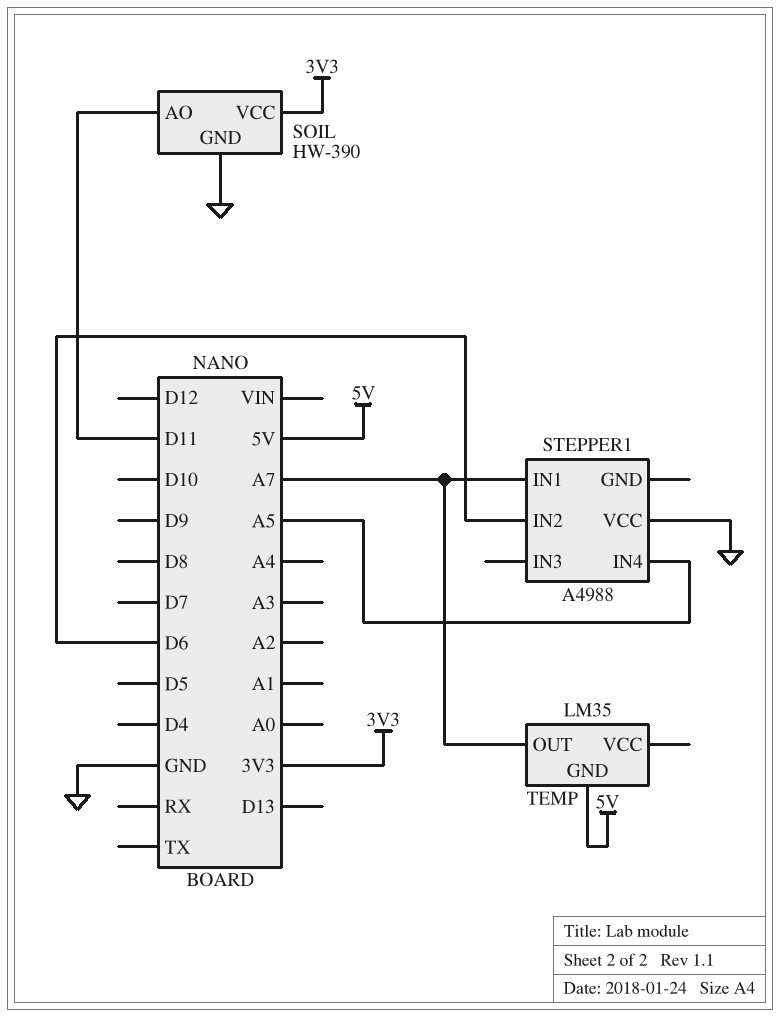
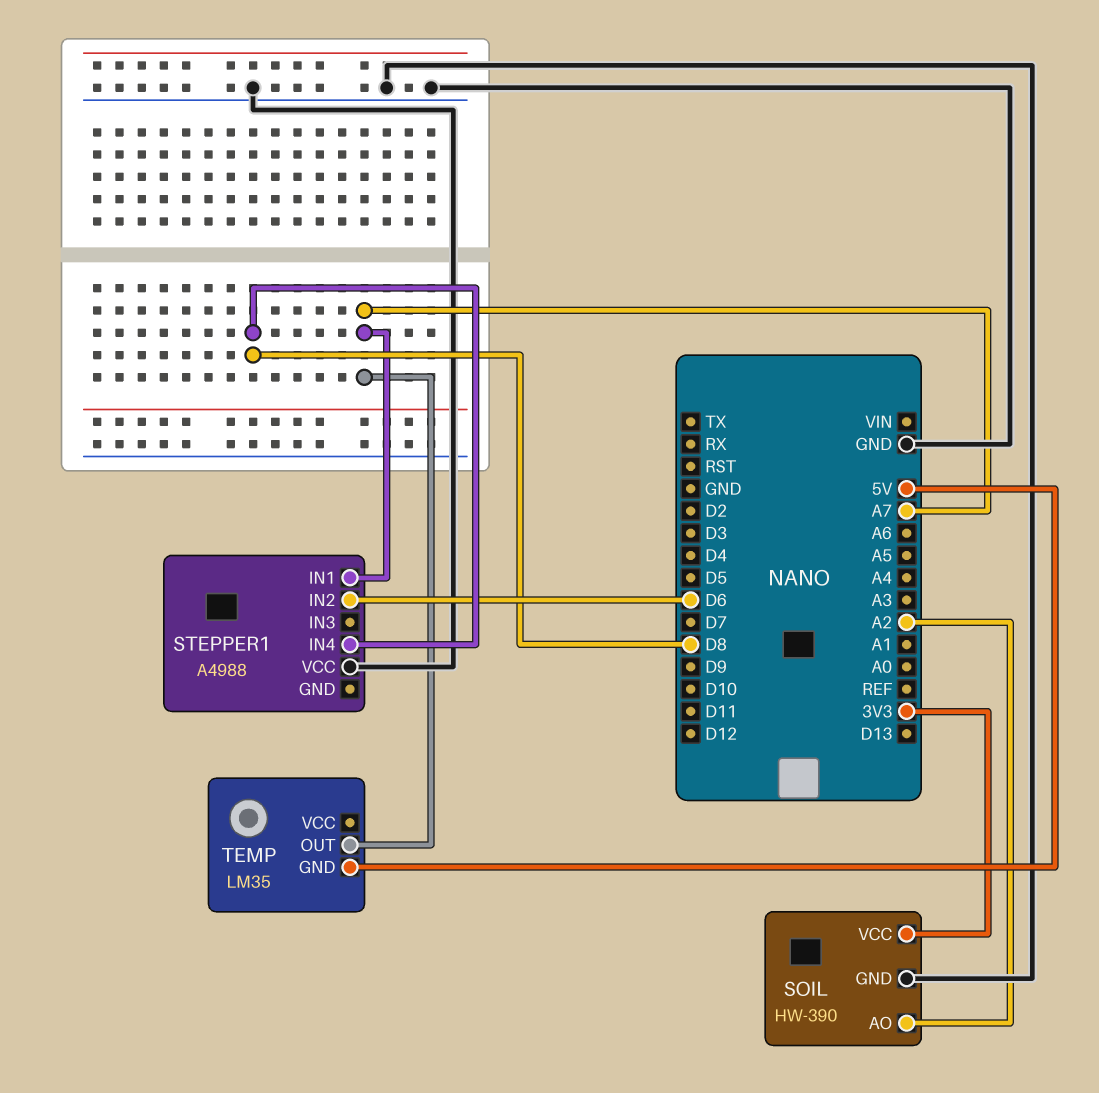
SOIL pin AO: D11 -> A2
STEPPER1 pin IN4: A5 -> D8

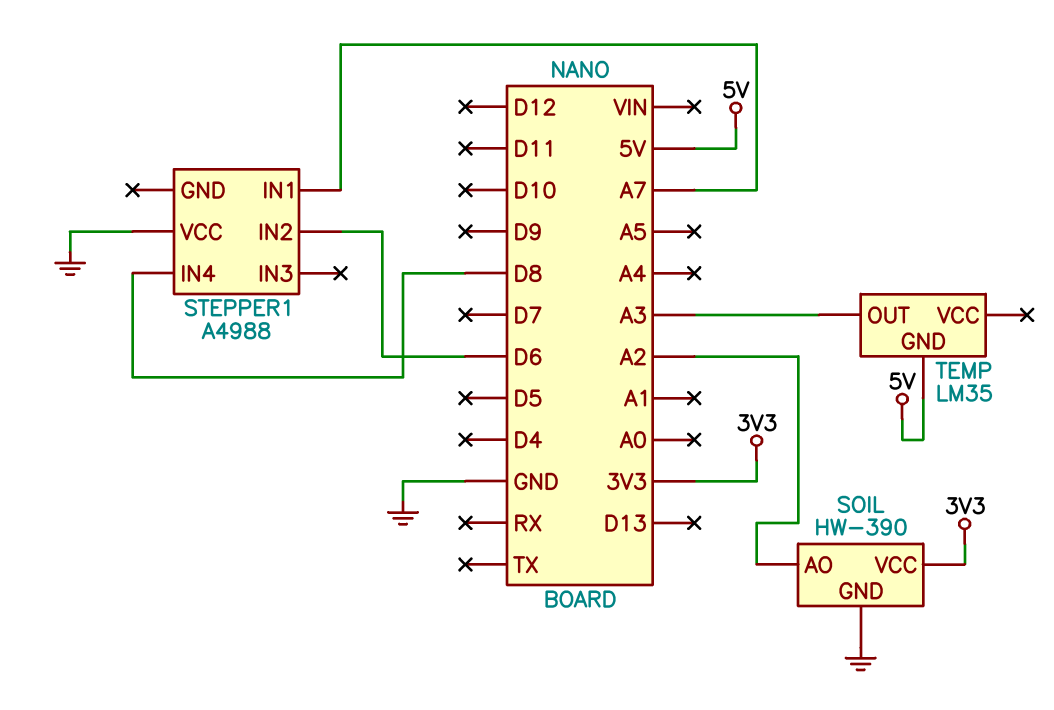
TEMP pin OUT: A7 -> A3

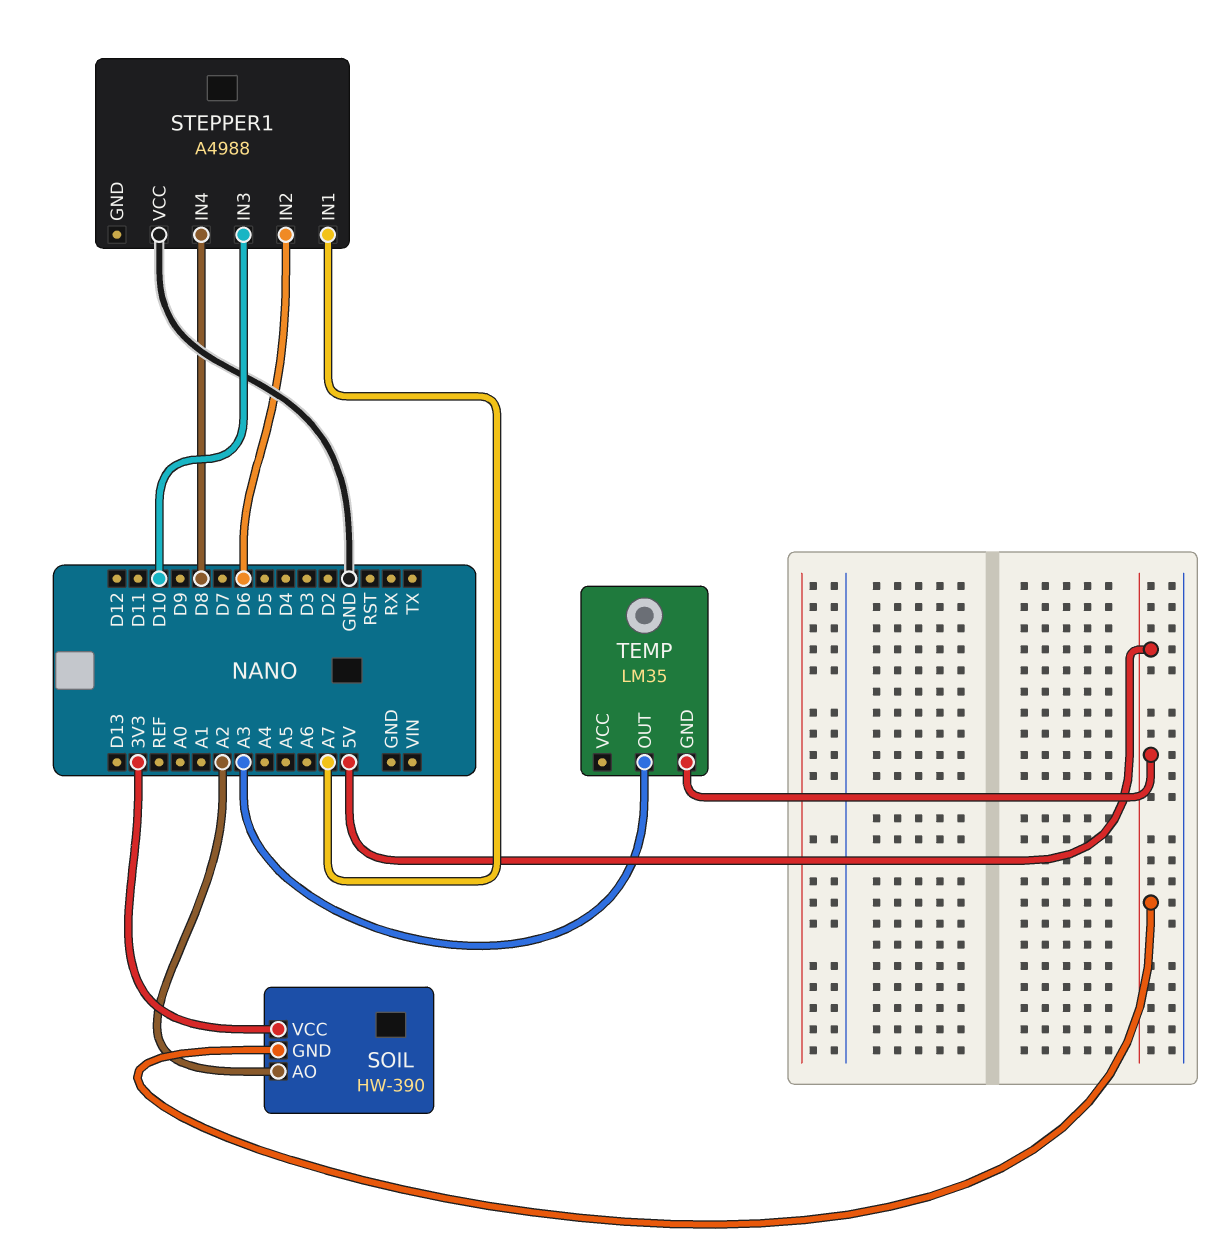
SOIL pin GND: GND -> 5V
STEPPER1 pin IN3: none -> D10

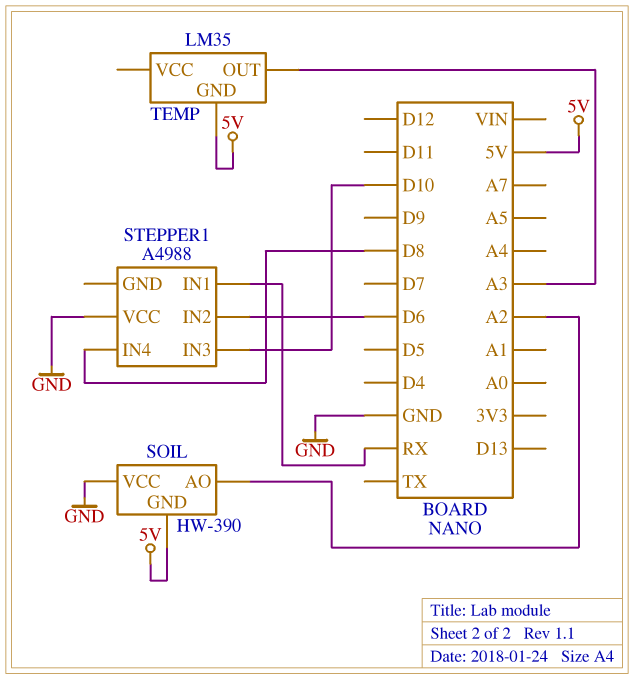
SOIL pin VCC: 3V3 -> GND
STEPPER1 pin IN1: A7 -> RX

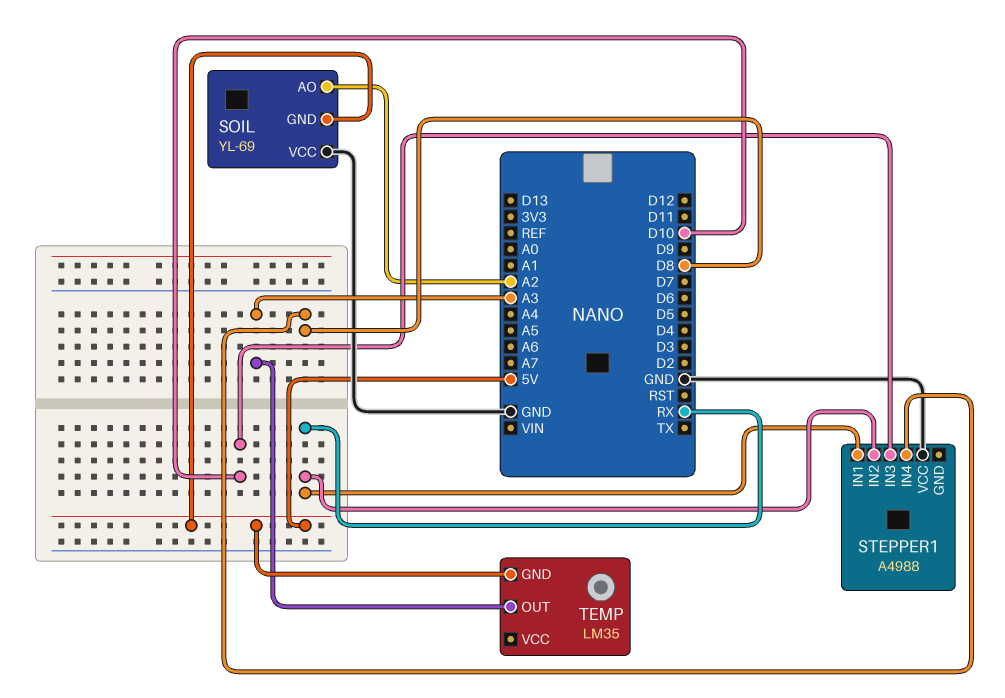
SOIL: HW-390 -> YL-69
STEPPER1 pin IN2: D6 -> RX

